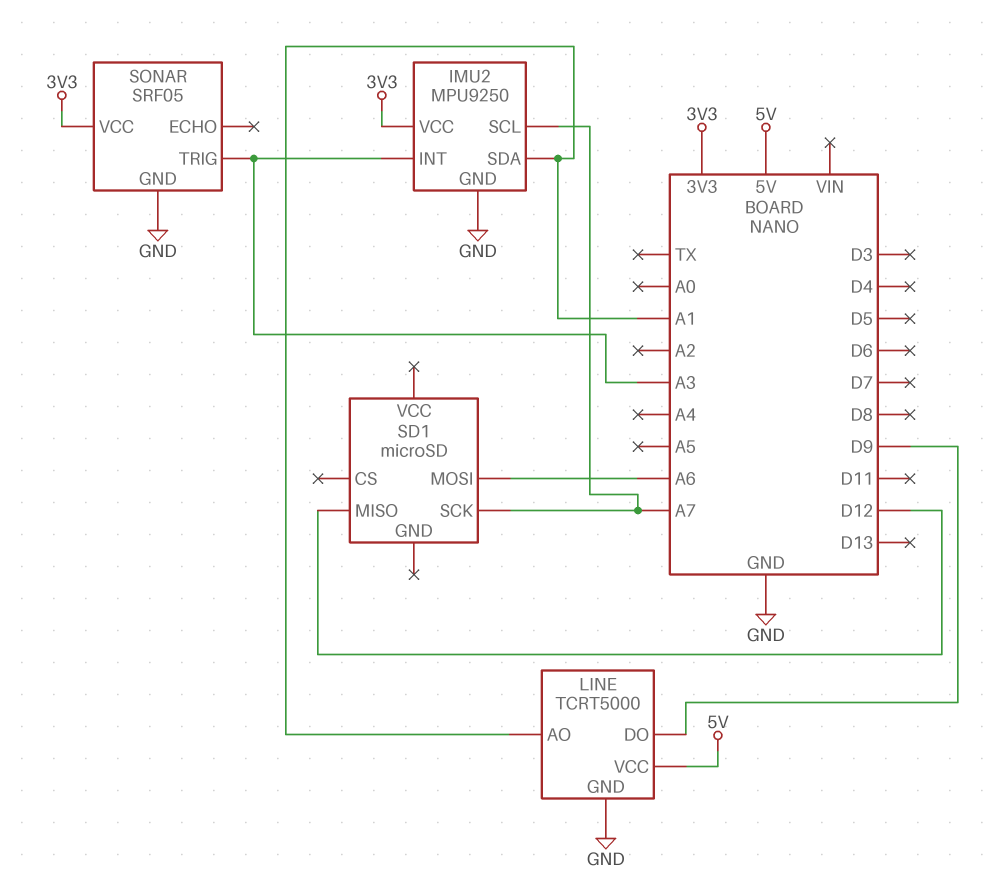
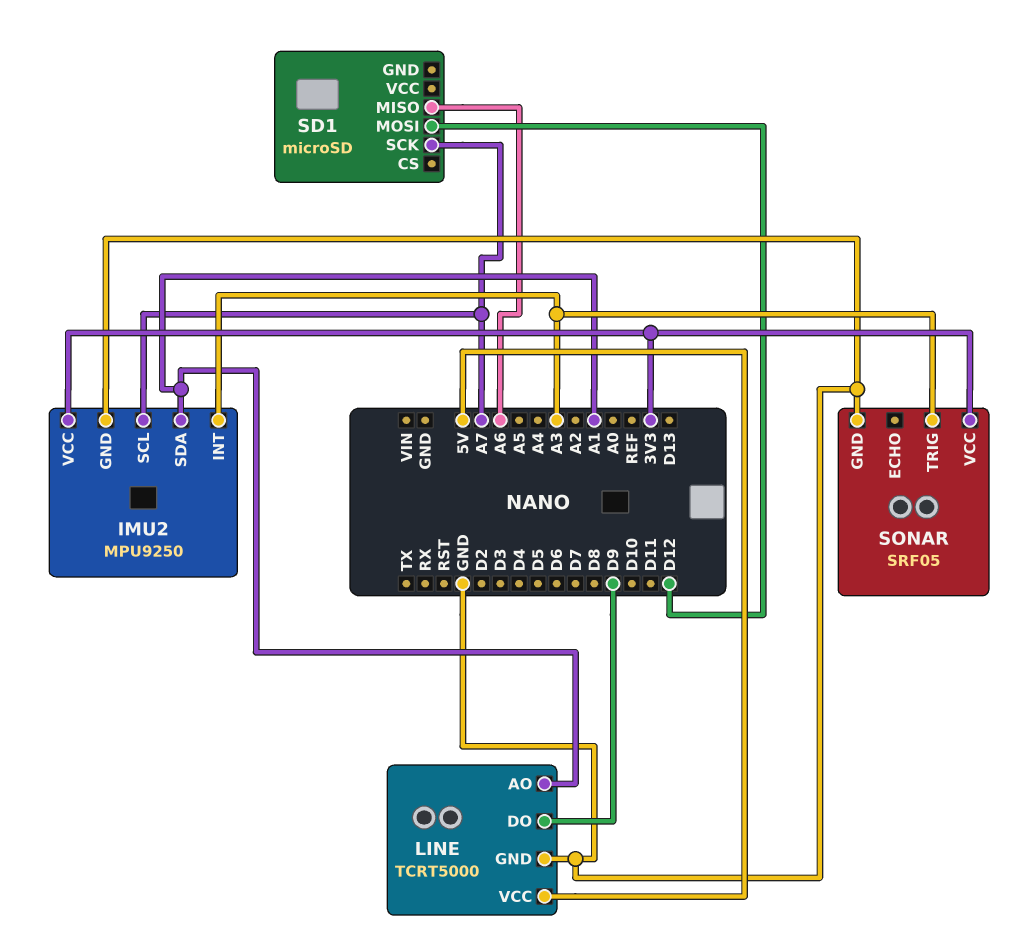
SD1 pin MISO: D12 -> A6
SD1 pin MOSI: A6 -> D12

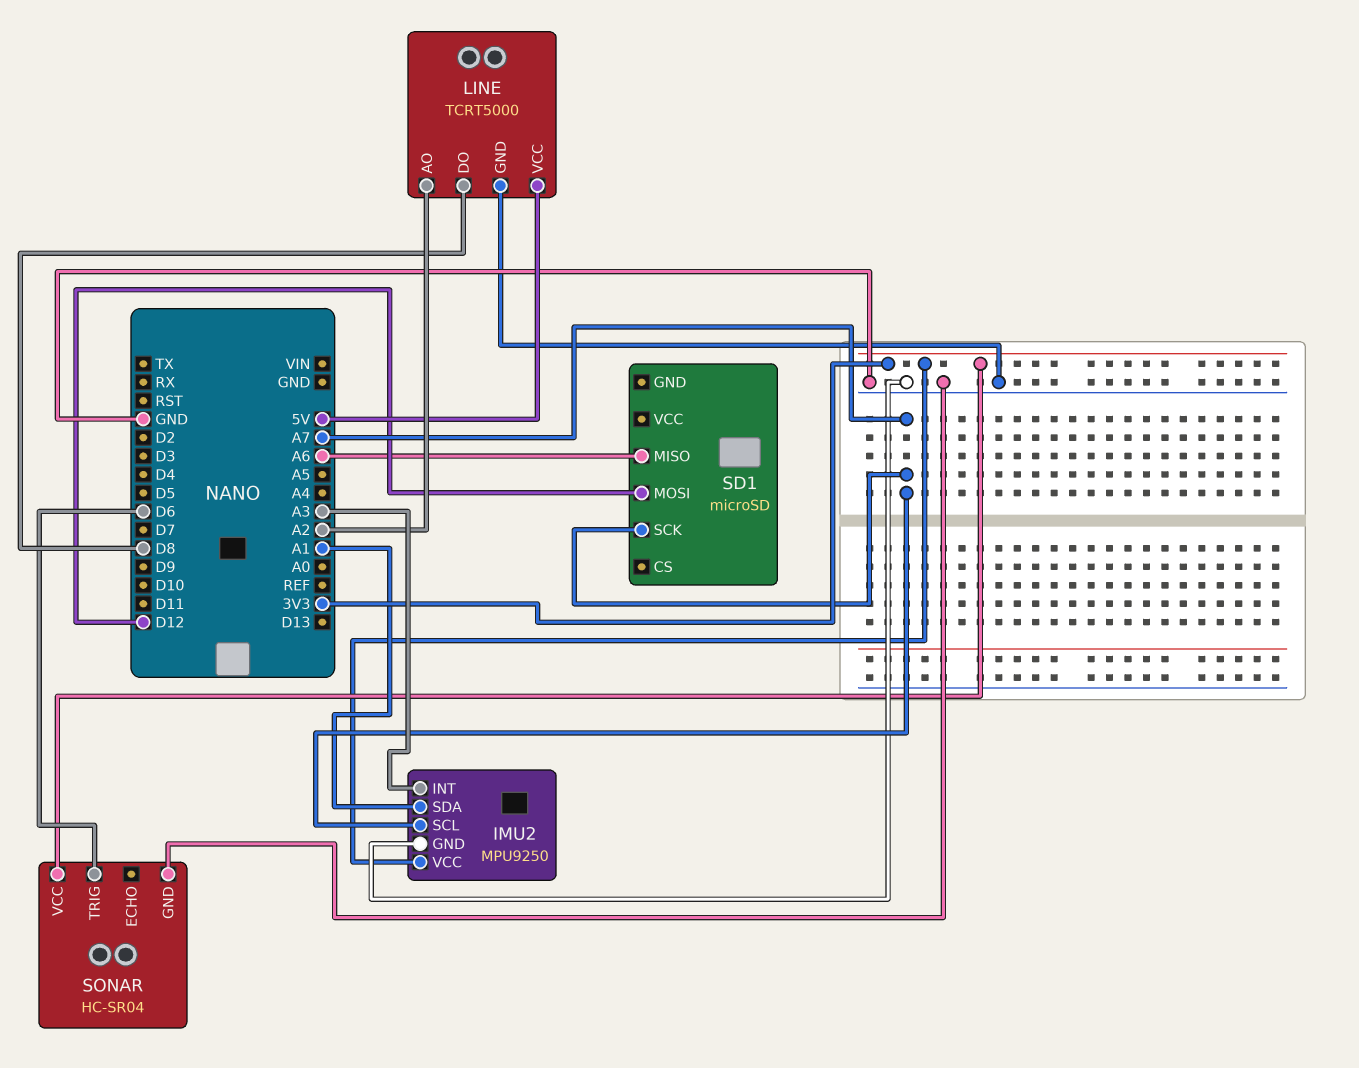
LINE pin AO: A1 -> A2
LINE pin DO: D9 -> D8
SONAR: SRF05 -> HC-SR04
SONAR pin TRIG: A3 -> D6

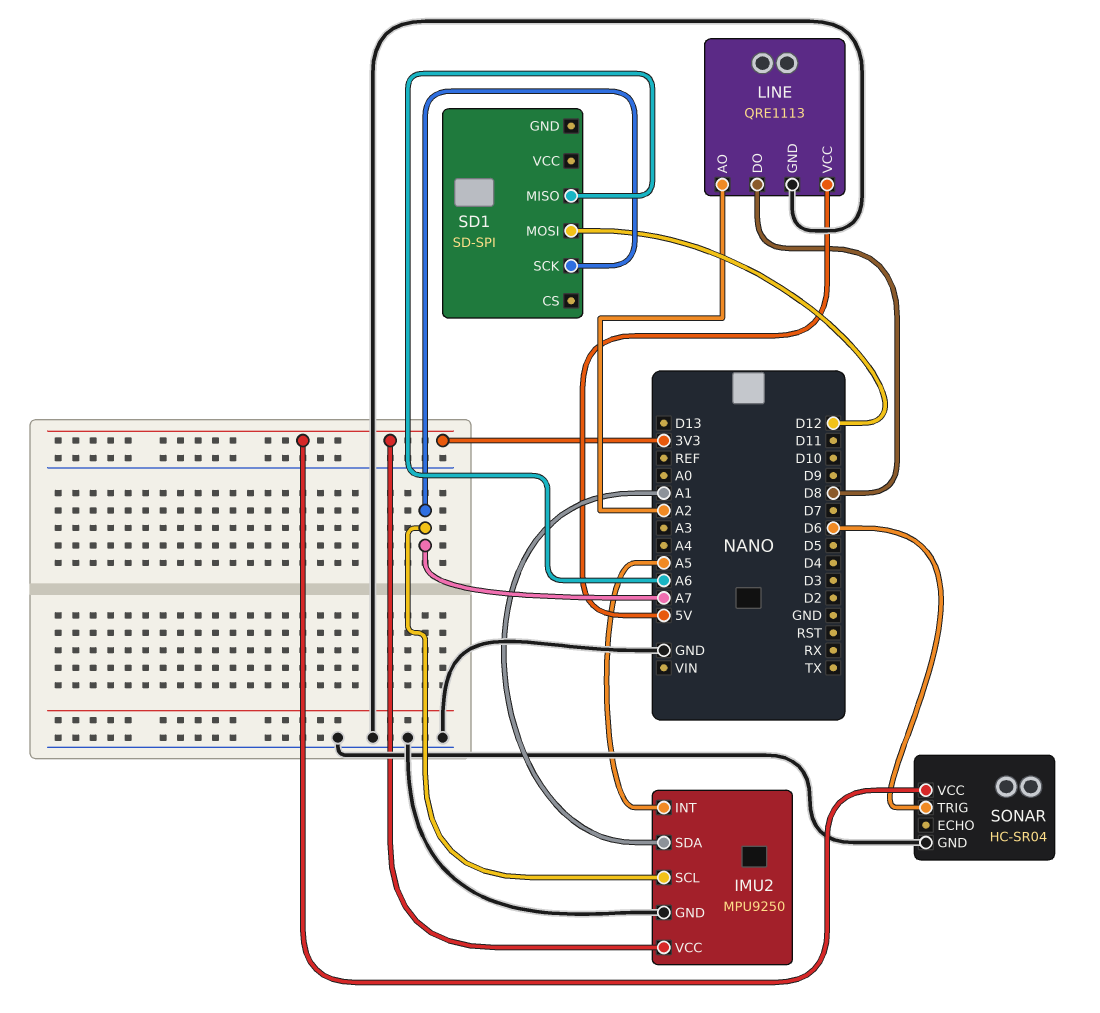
IMU2 pin INT: A3 -> A5
LINE: TCRT5000 -> QRE1113
SD1: microSD -> SD-SPI

